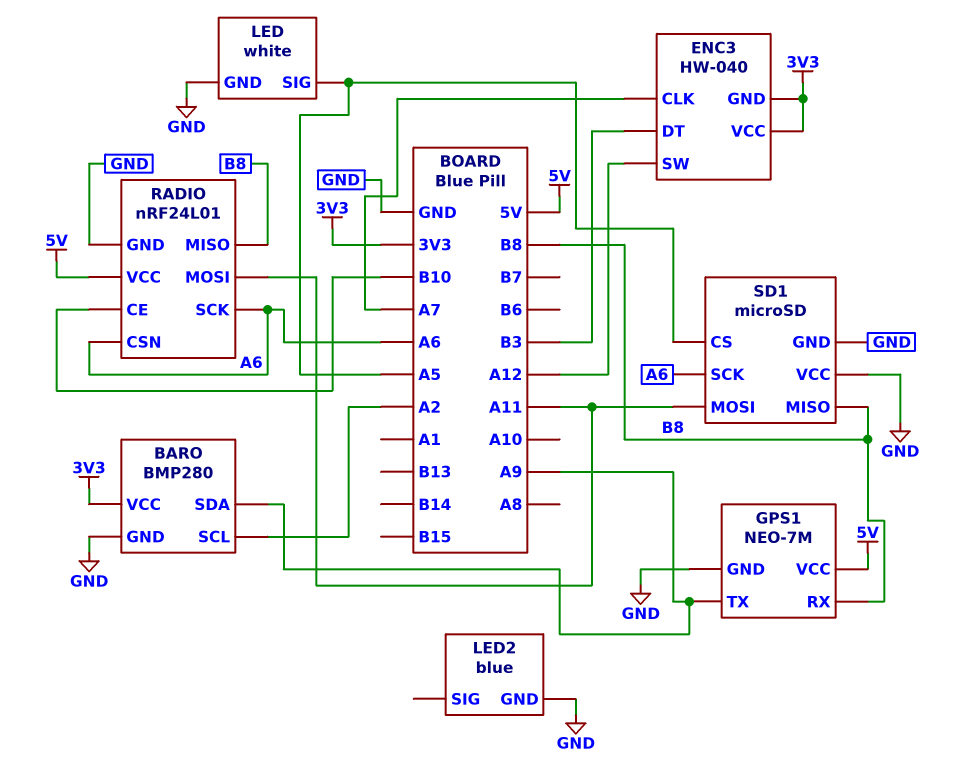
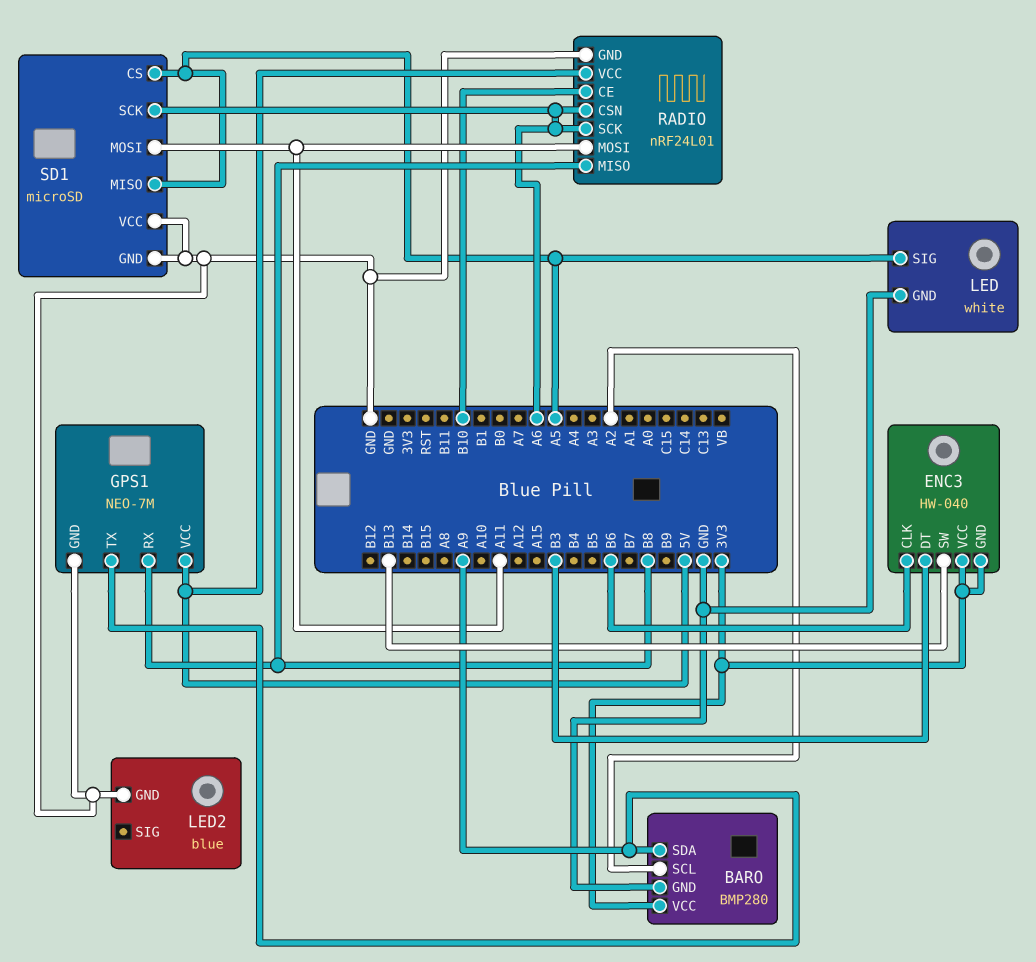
ENC3 pin CLK: A7 -> B6
ENC3 pin SW: A12 -> B13
SD1 pin MISO: B8 -> A5

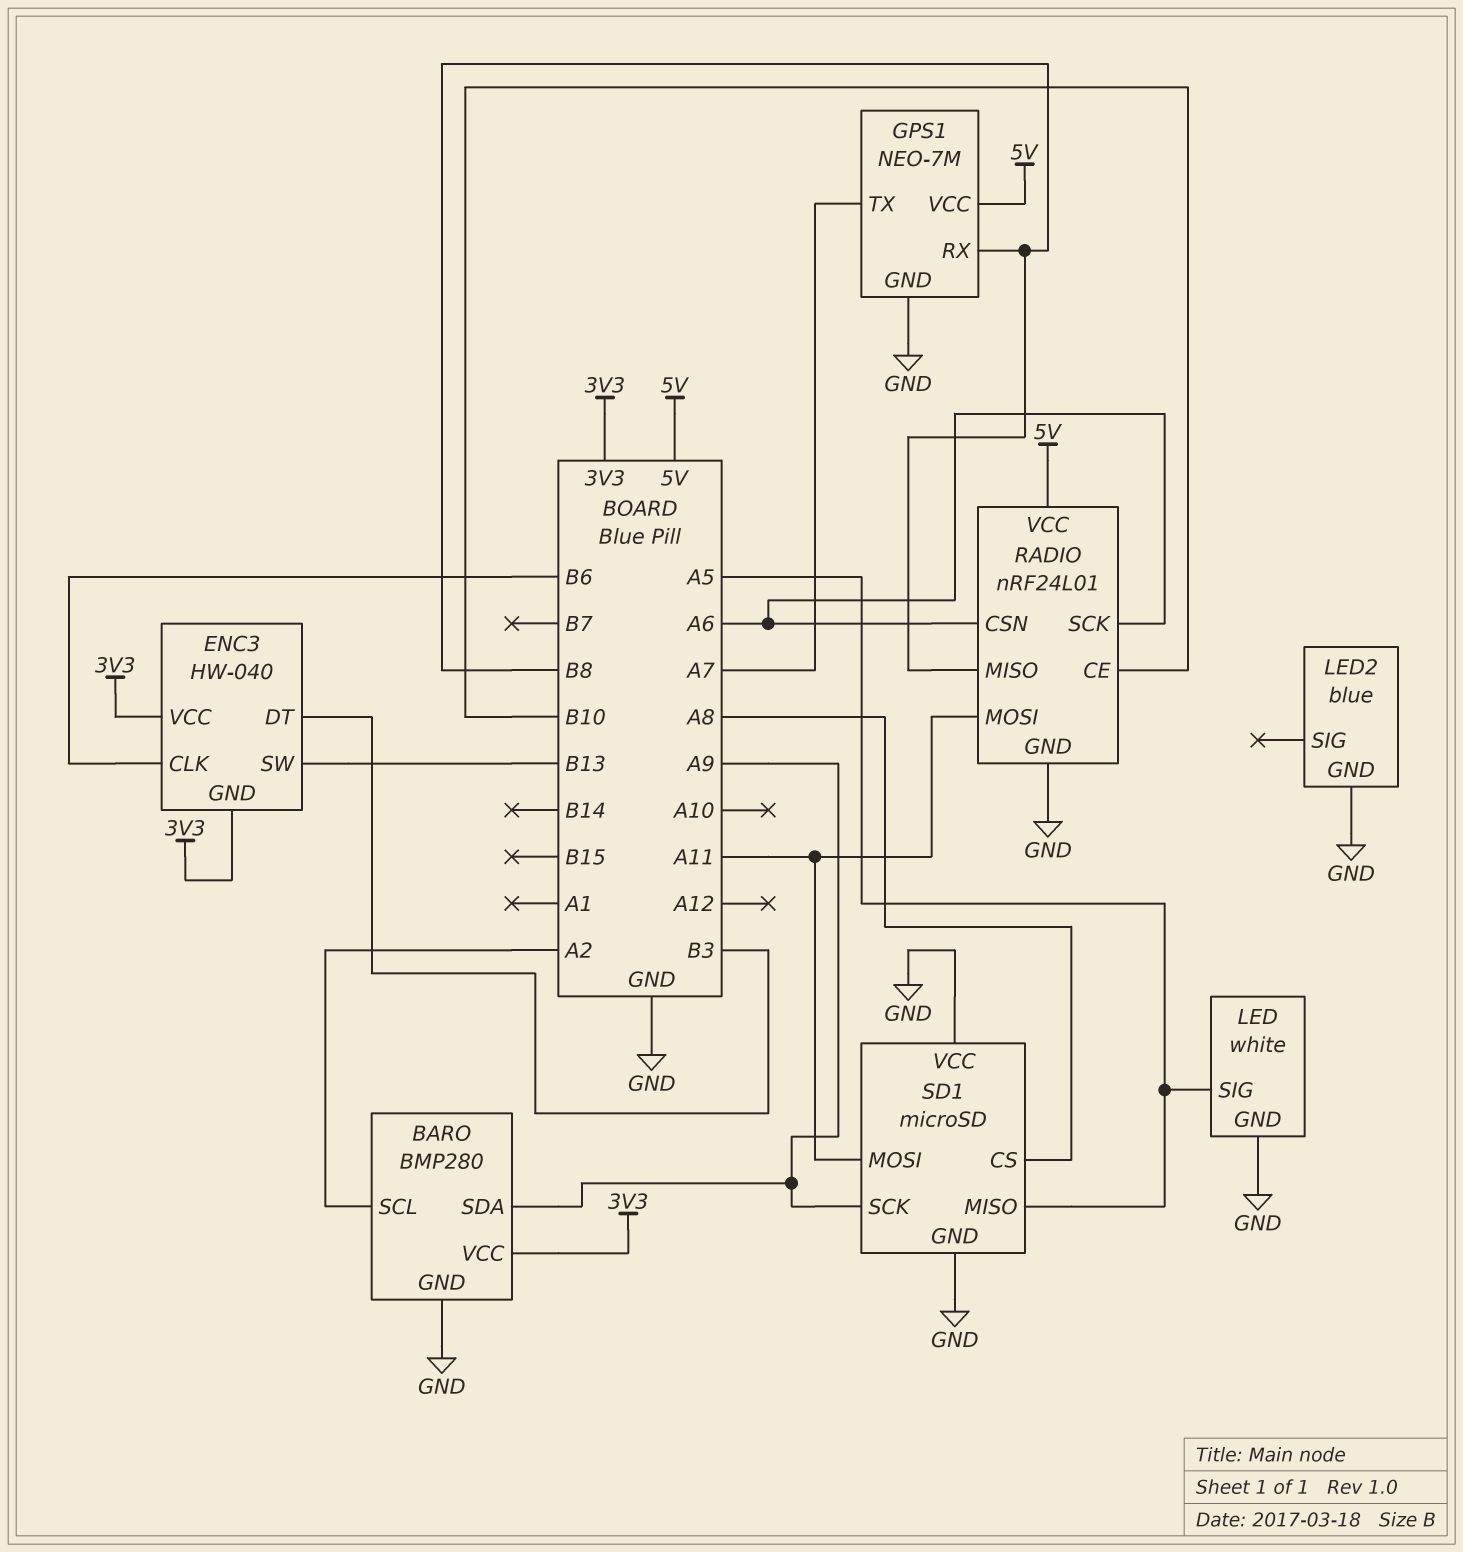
GPS1 pin TX: A9 -> A7
SD1 pin CS: A5 -> A8
SD1 pin SCK: A6 -> A9

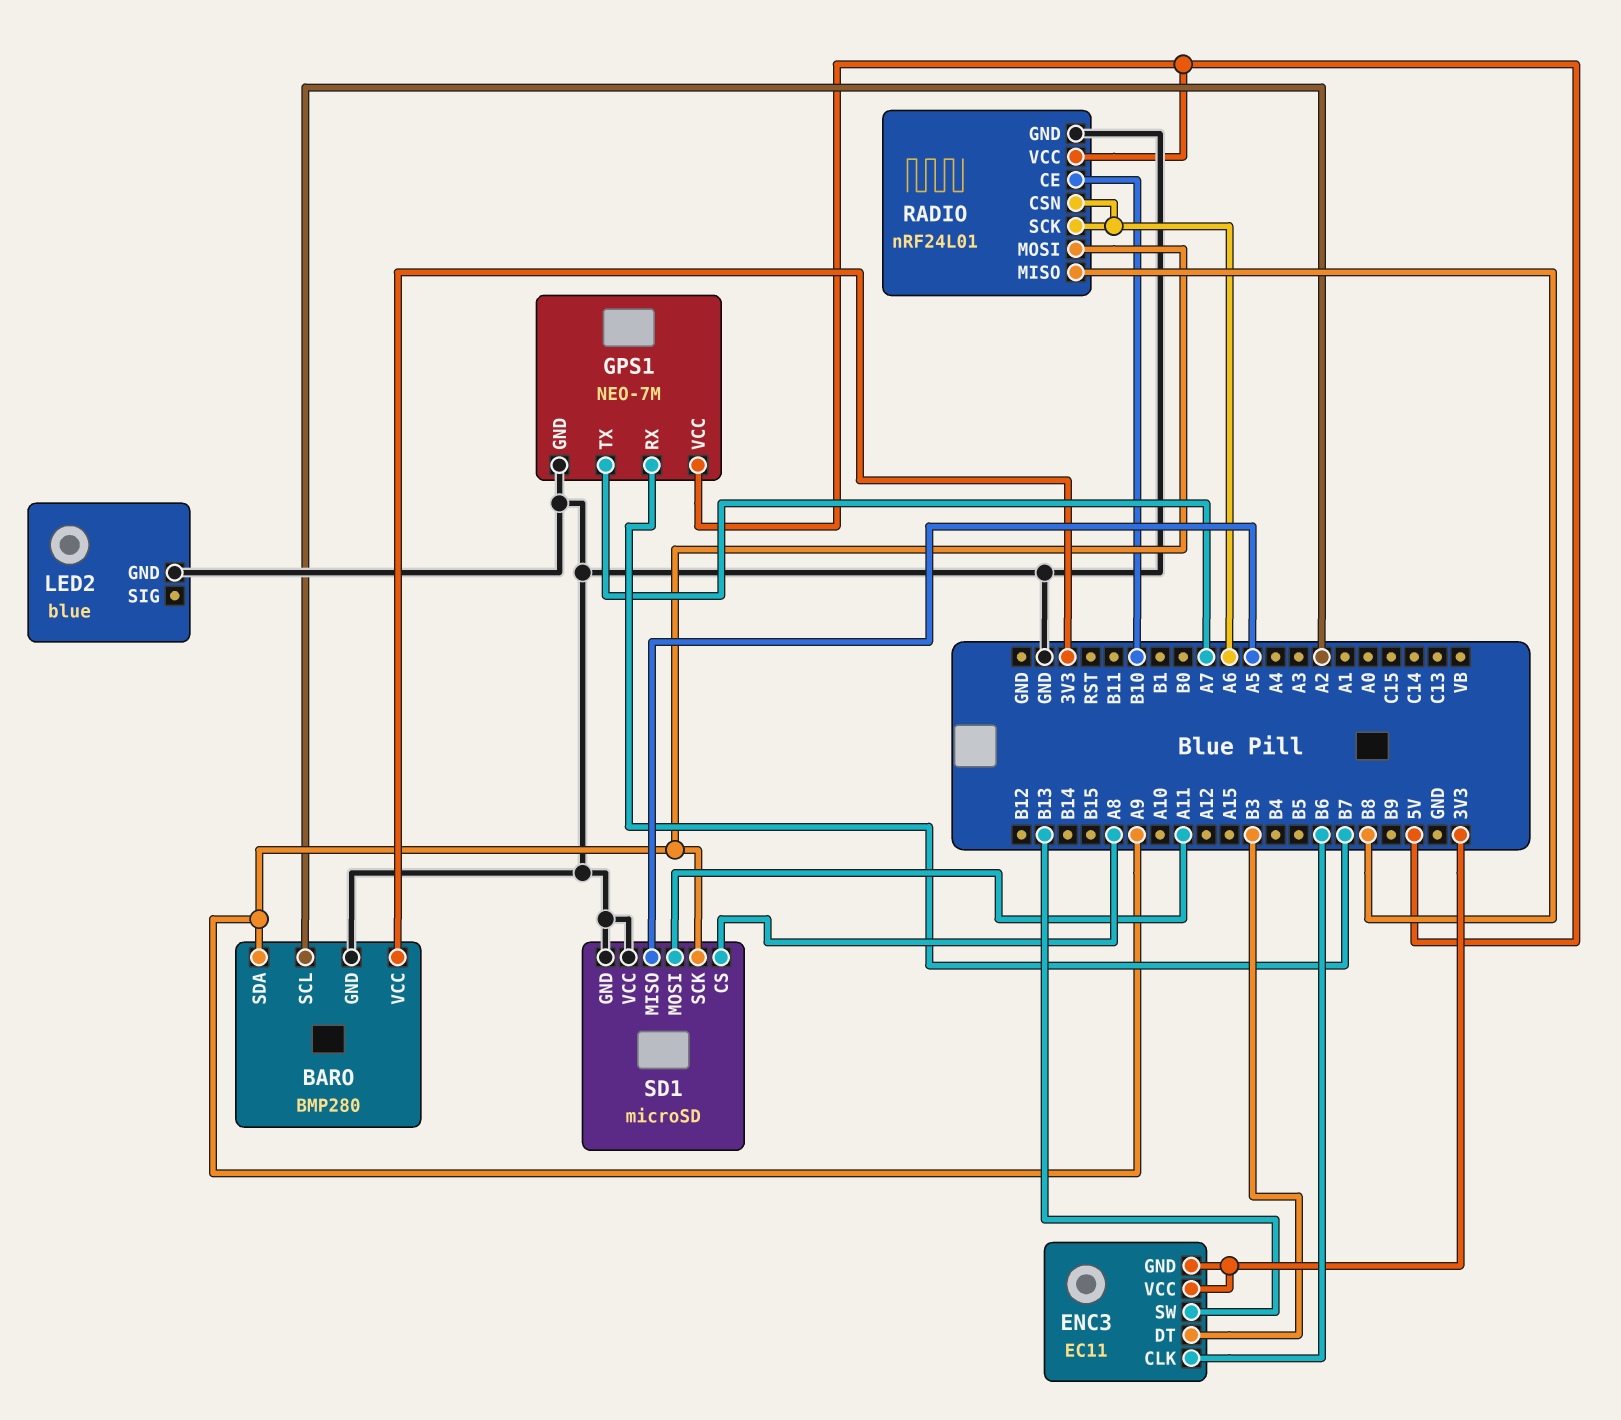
ENC3: HW-040 -> EC11
GPS1 pin RX: B8 -> B7
LED: white -> none
LED pin GND: GND -> none
LED pin SIG: A5 -> none
RADIO pin MOSI: A11 -> A9

